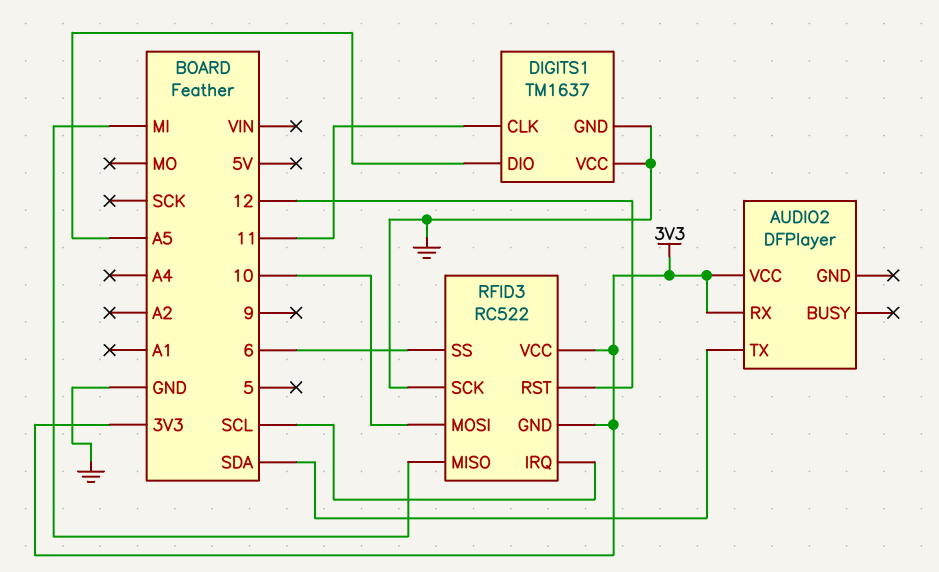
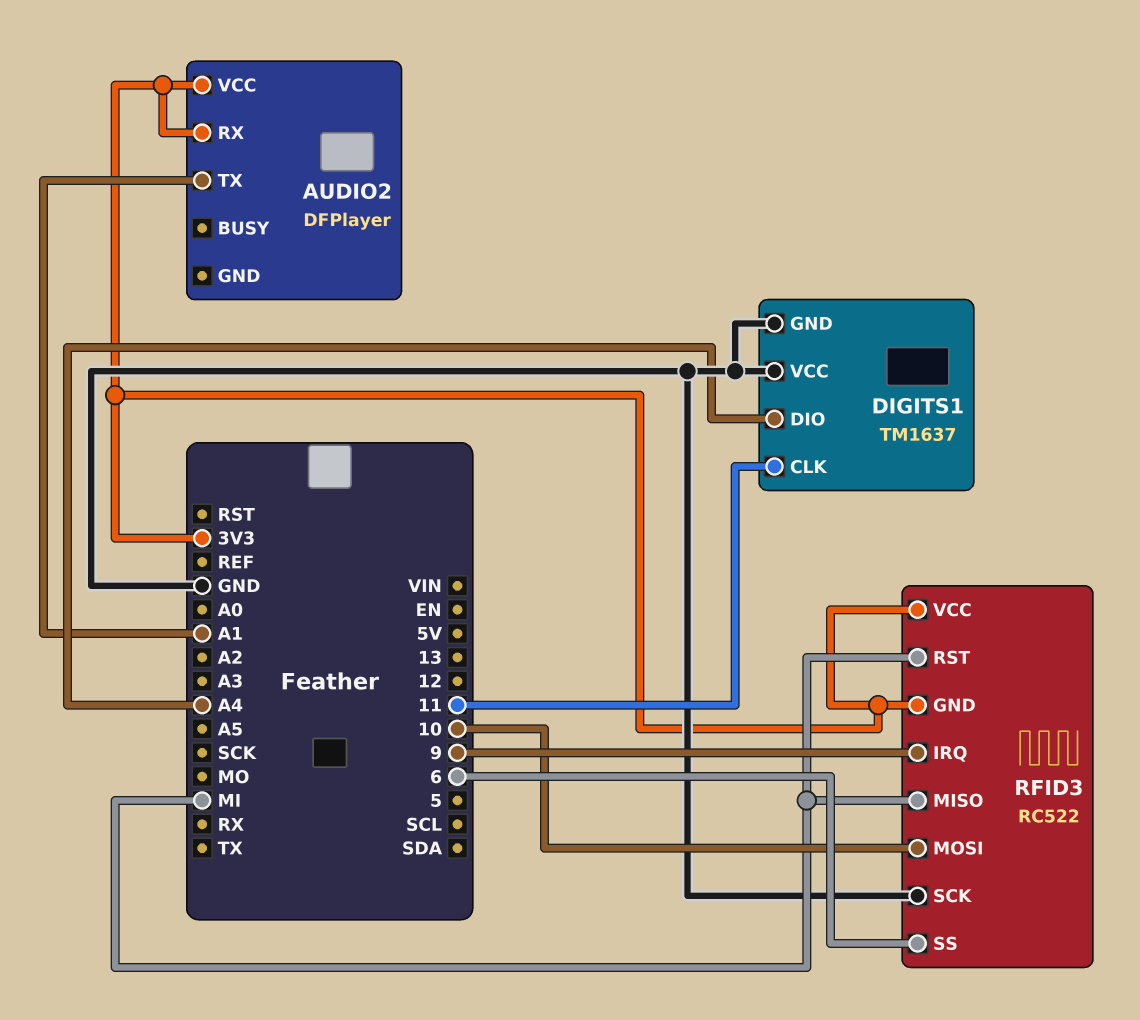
AUDIO2 pin TX: SDA -> A1
DIGITS1 pin DIO: A5 -> A4
RFID3 pin IRQ: SCL -> 9
RFID3 pin RST: 12 -> MI

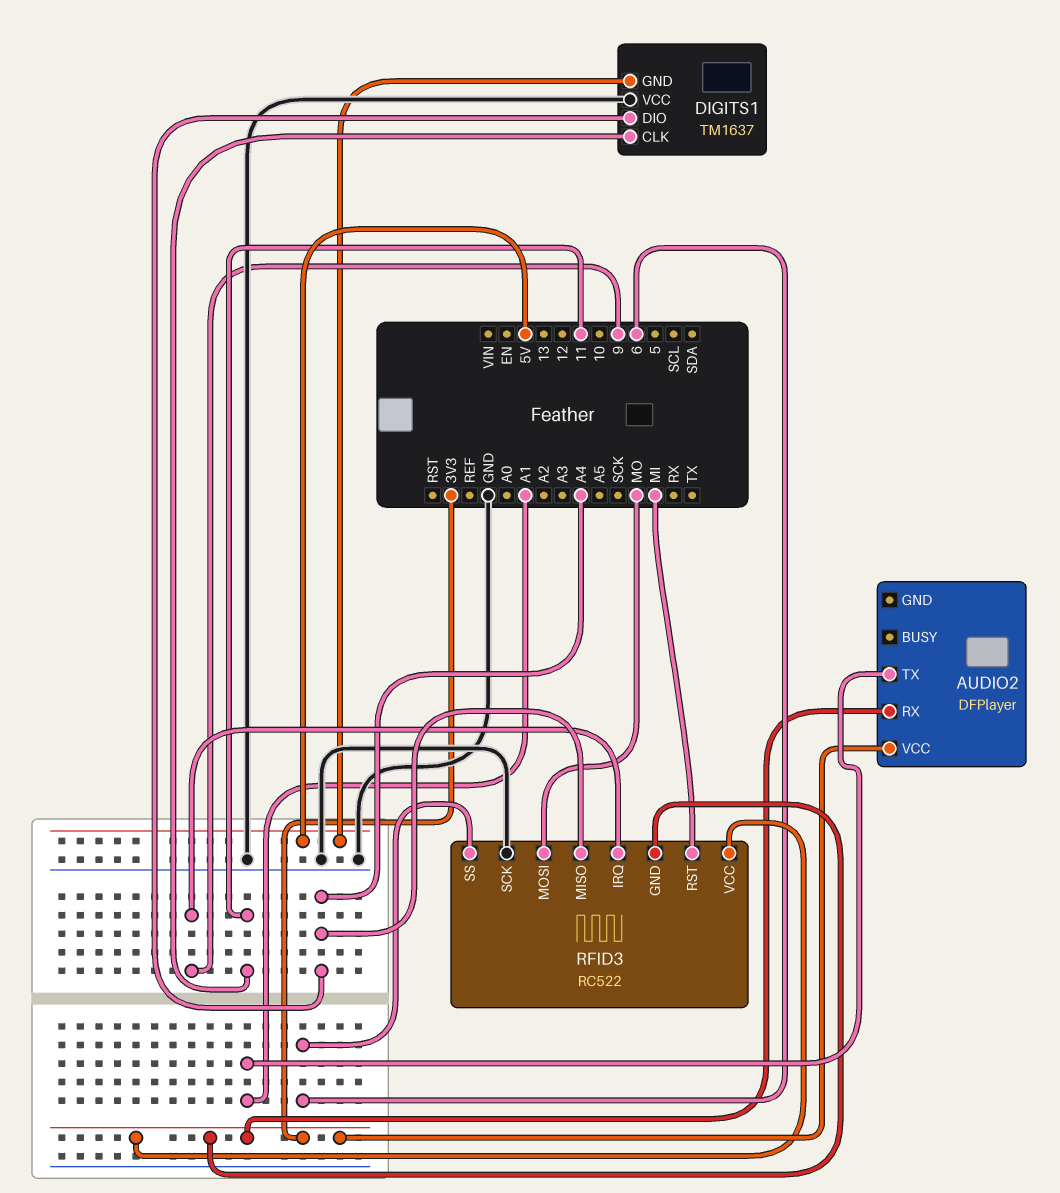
DIGITS1 pin GND: GND -> 5V
RFID3 pin MISO: MI -> A4
RFID3 pin MOSI: 10 -> MO

